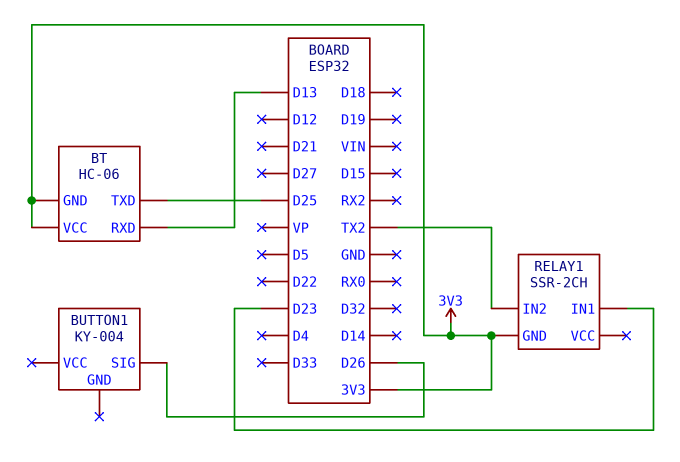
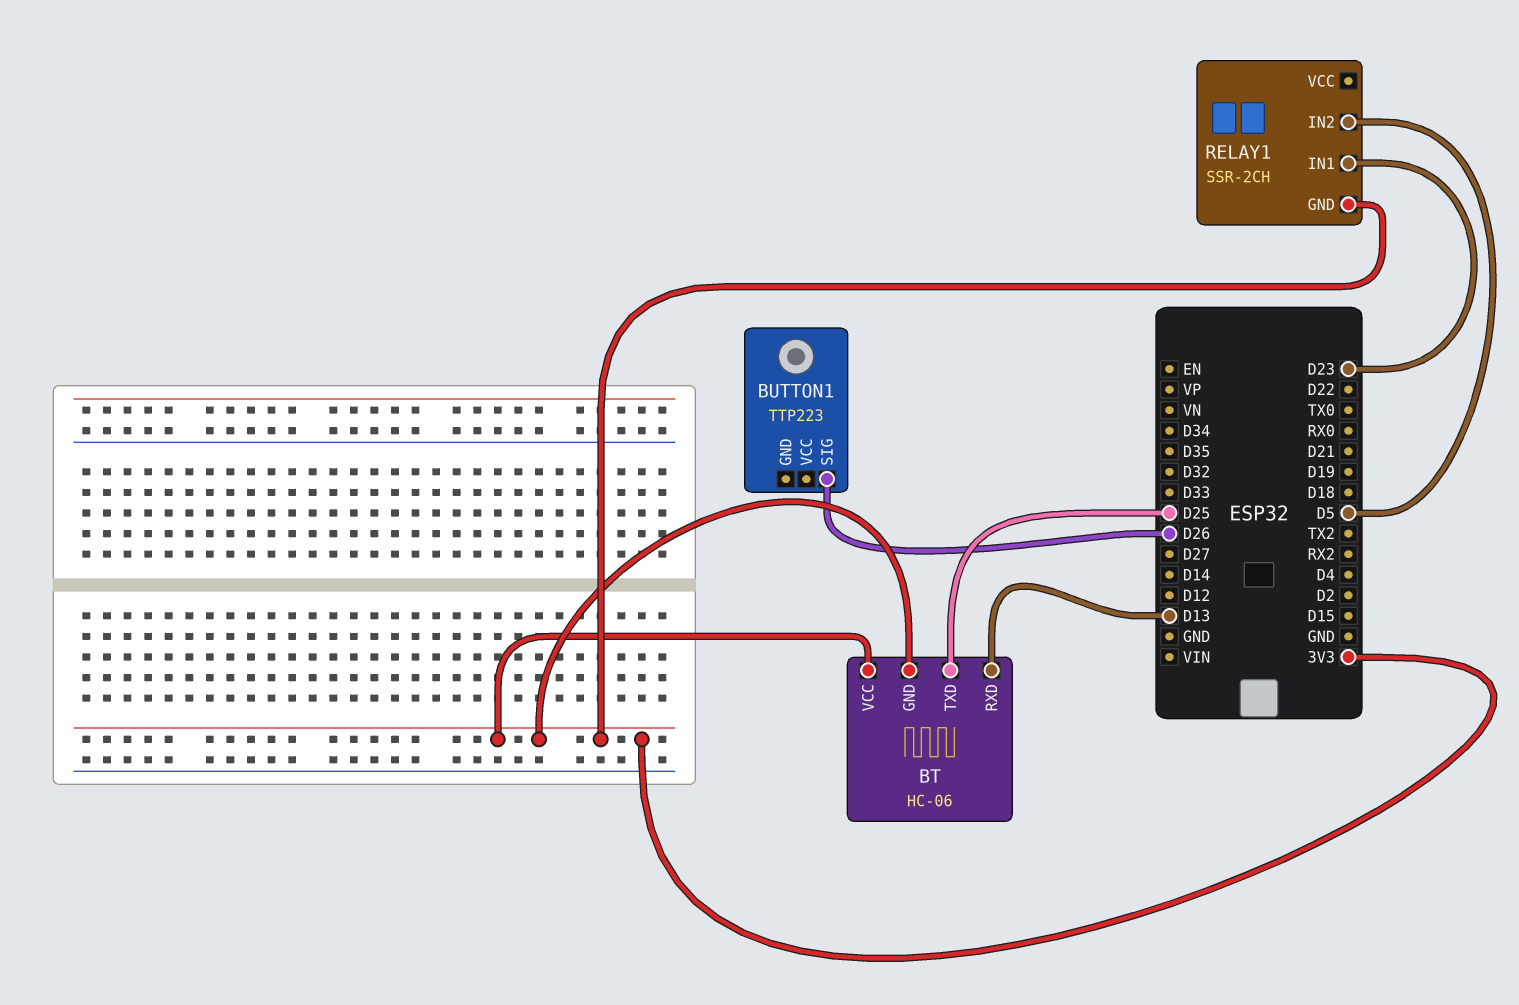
BUTTON1: KY-004 -> TTP223
RELAY1 pin IN2: TX2 -> D5

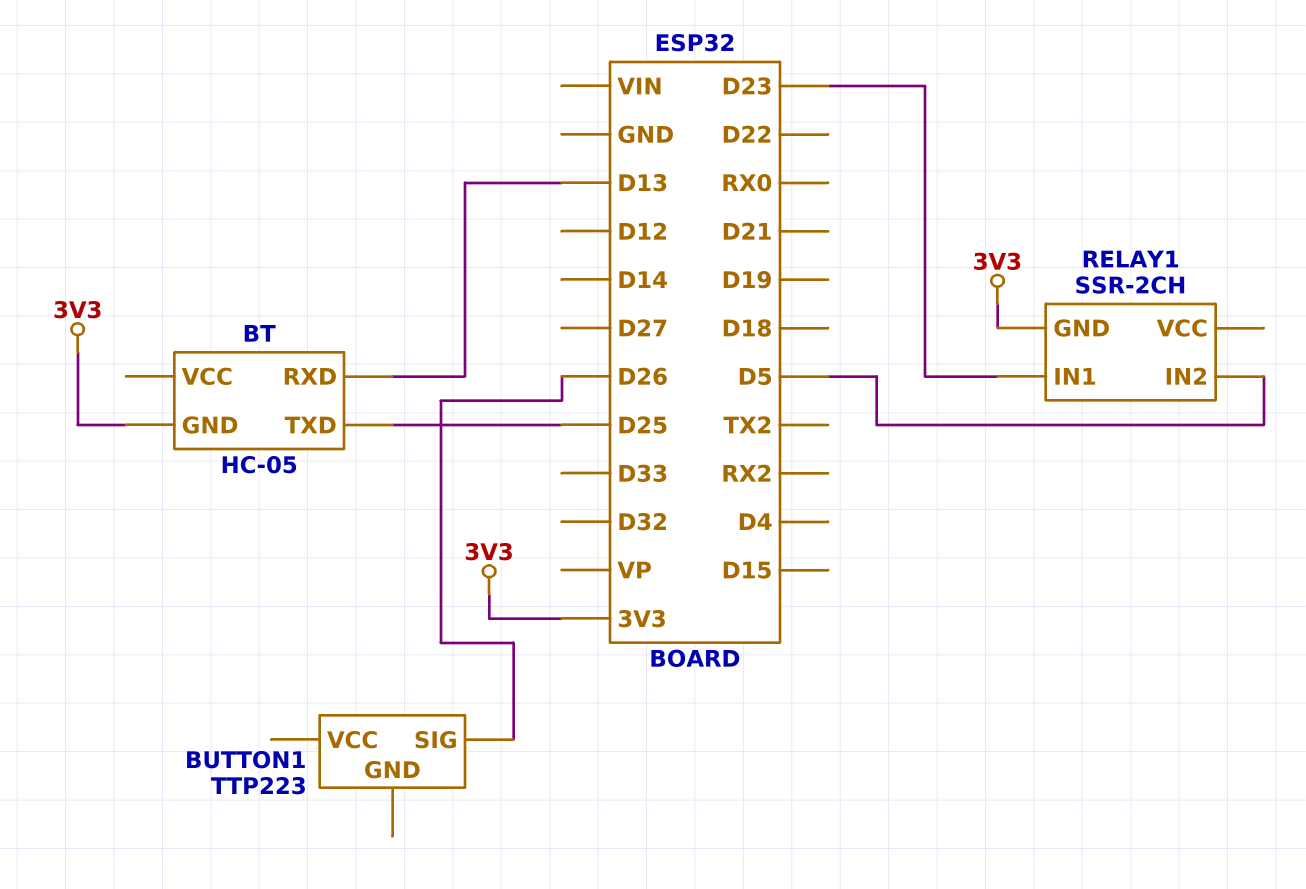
BT: HC-06 -> HC-05
BT pin VCC: 3V3 -> none

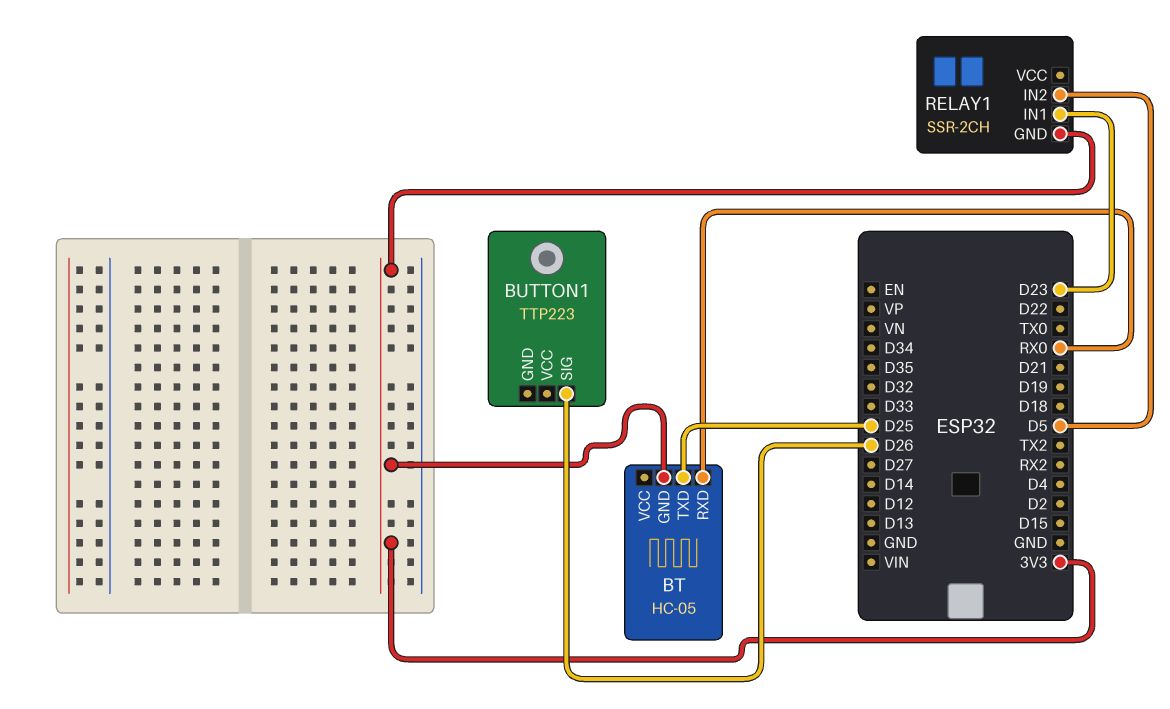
BT pin RXD: D13 -> RX0

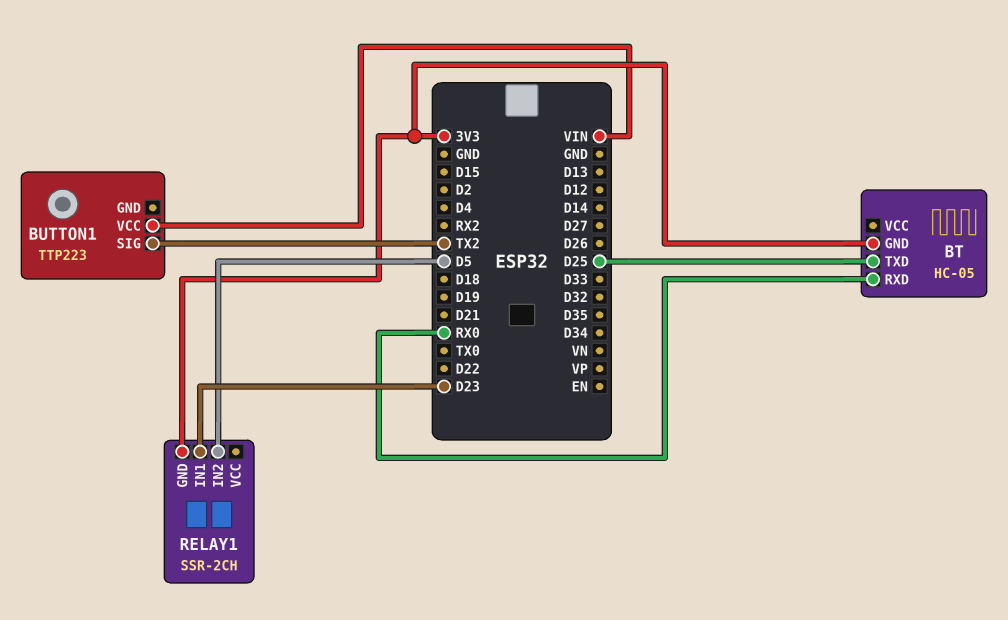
BUTTON1 pin SIG: D26 -> TX2
BUTTON1 pin VCC: none -> VIN

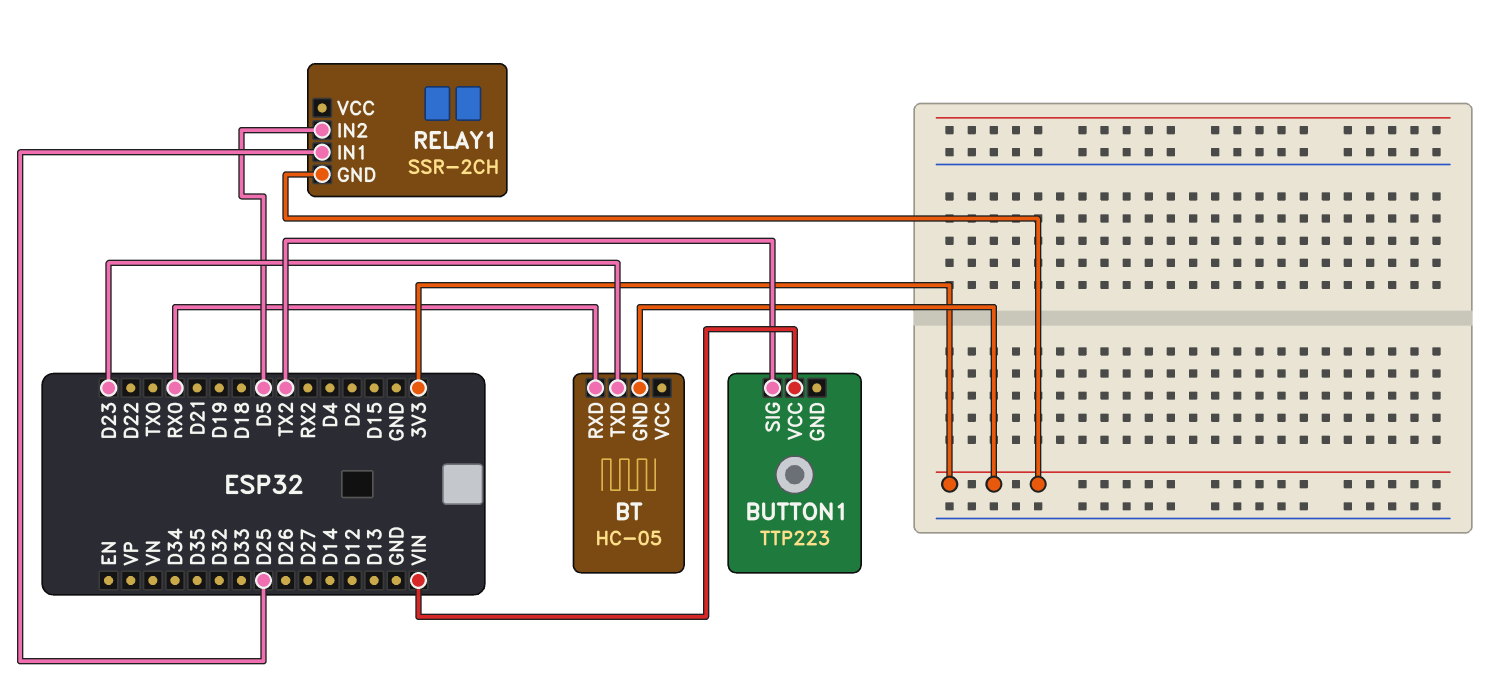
BT pin TXD: D25 -> D23
RELAY1 pin IN1: D23 -> D25

